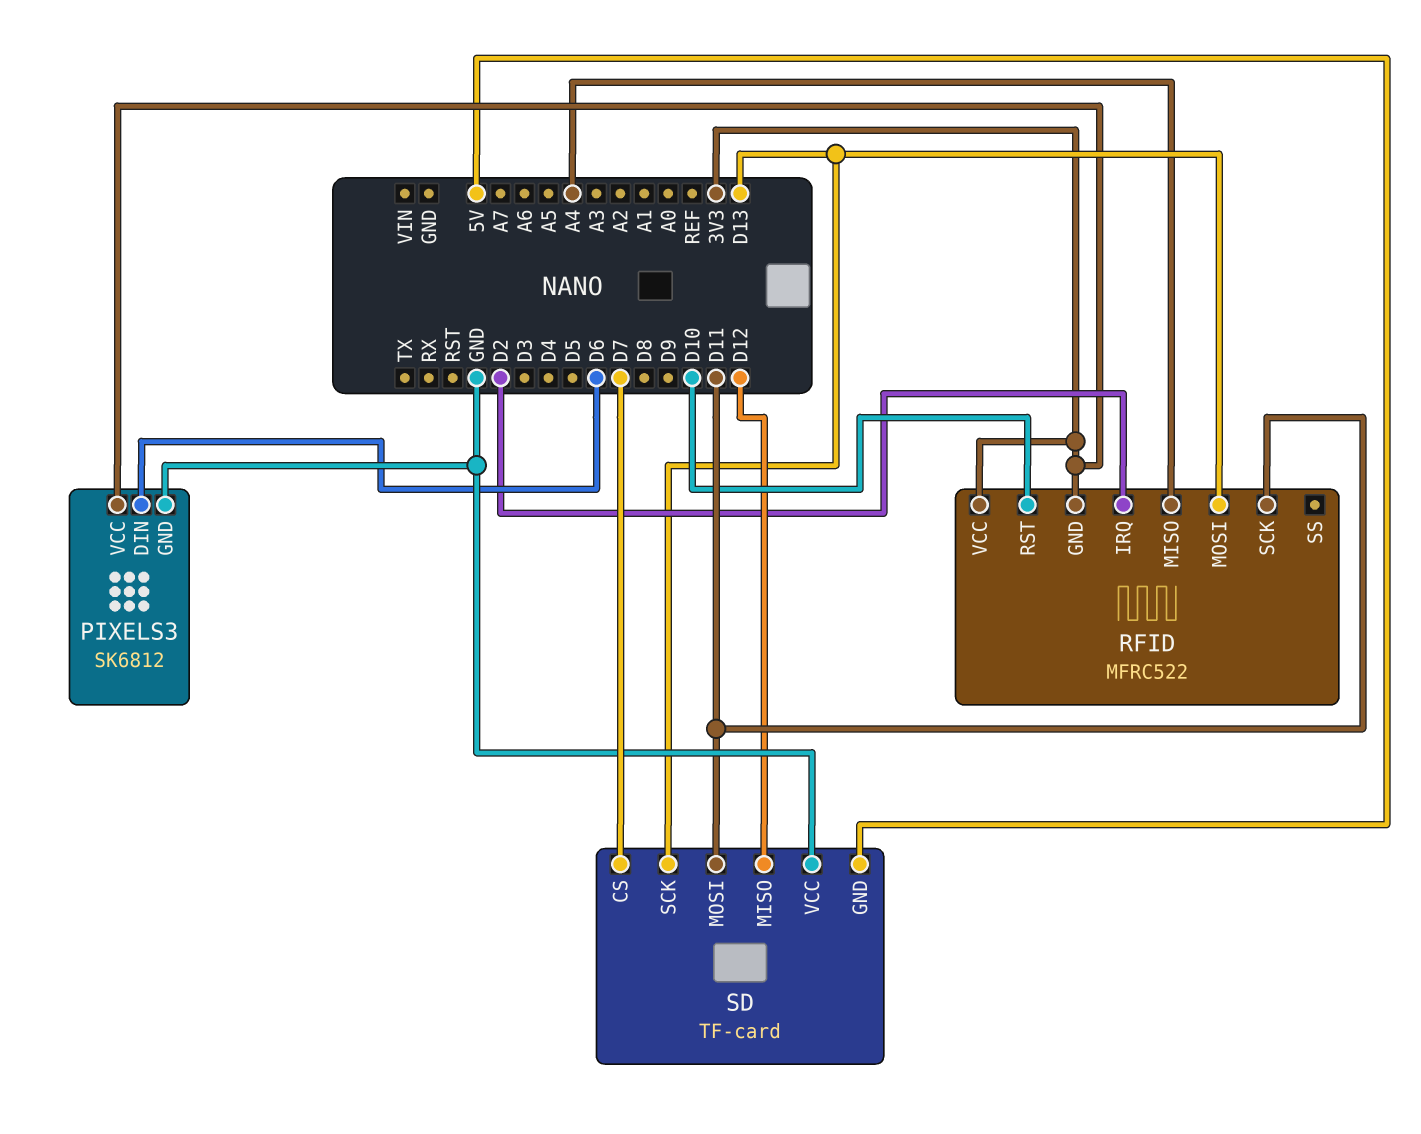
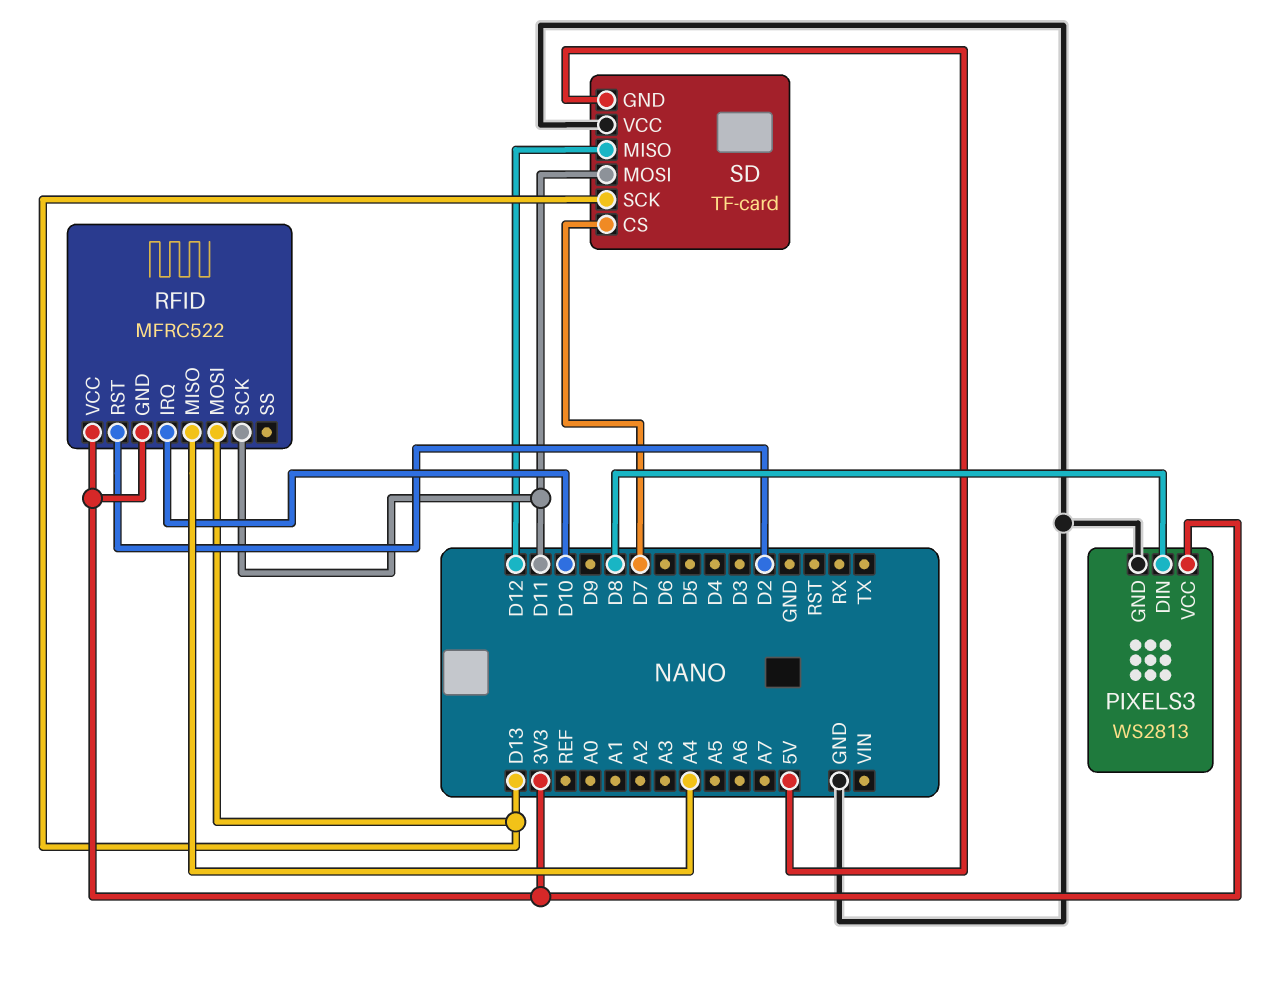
PIXELS3: SK6812 -> WS2813
PIXELS3 pin DIN: D6 -> D8
RFID pin IRQ: D2 -> D10
RFID pin RST: D10 -> D2

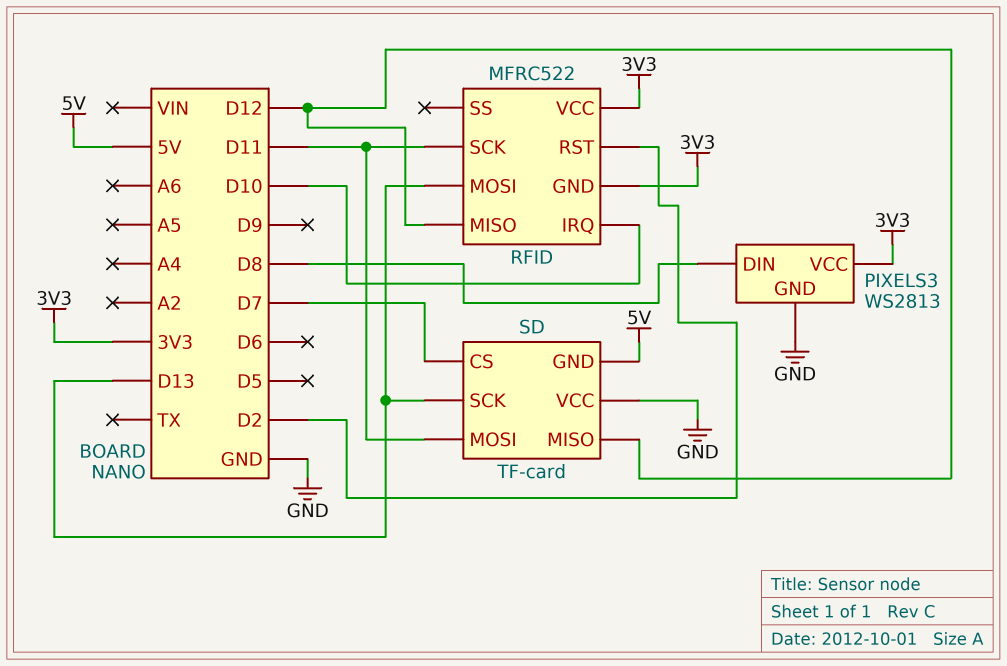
RFID pin MISO: A4 -> D12

